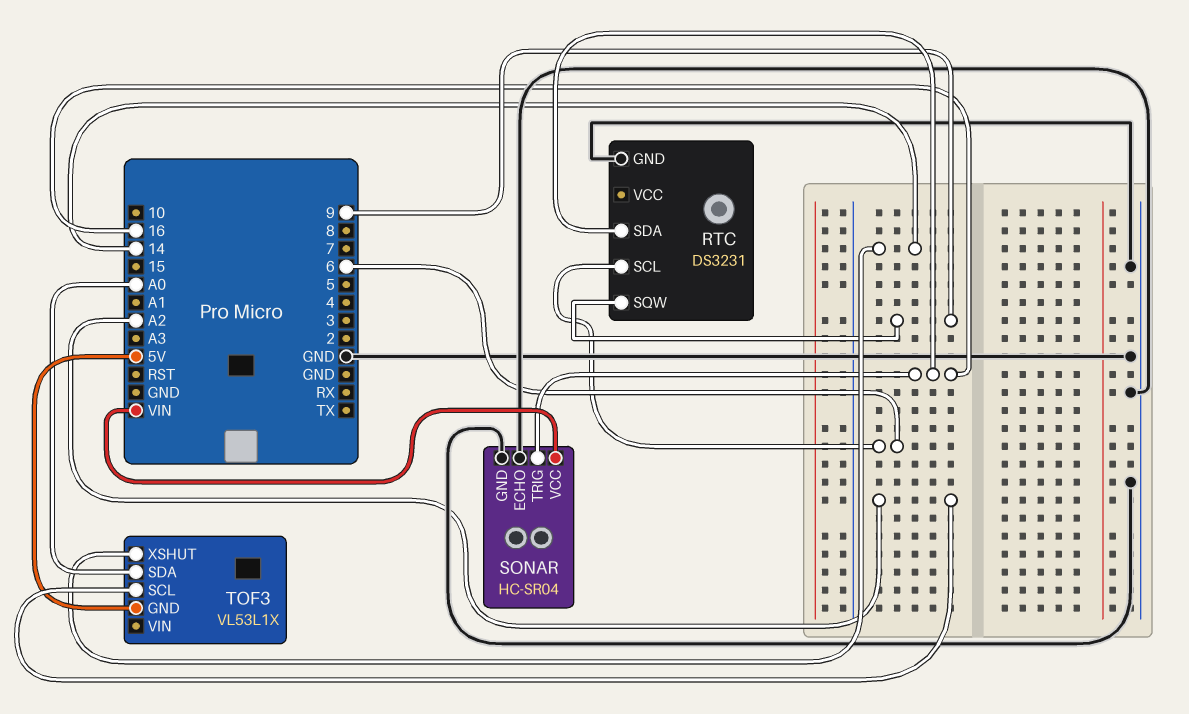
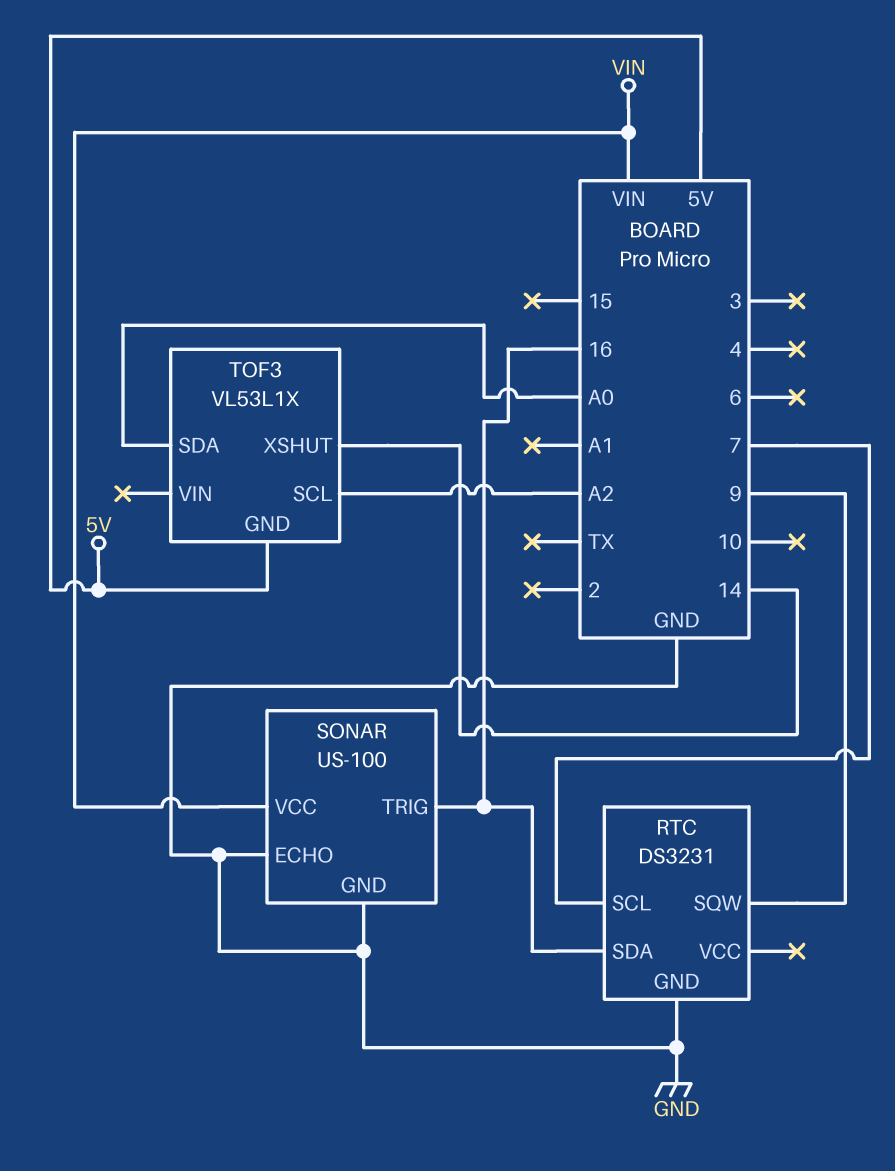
RTC pin SCL: 6 -> 7
SONAR: HC-SR04 -> US-100

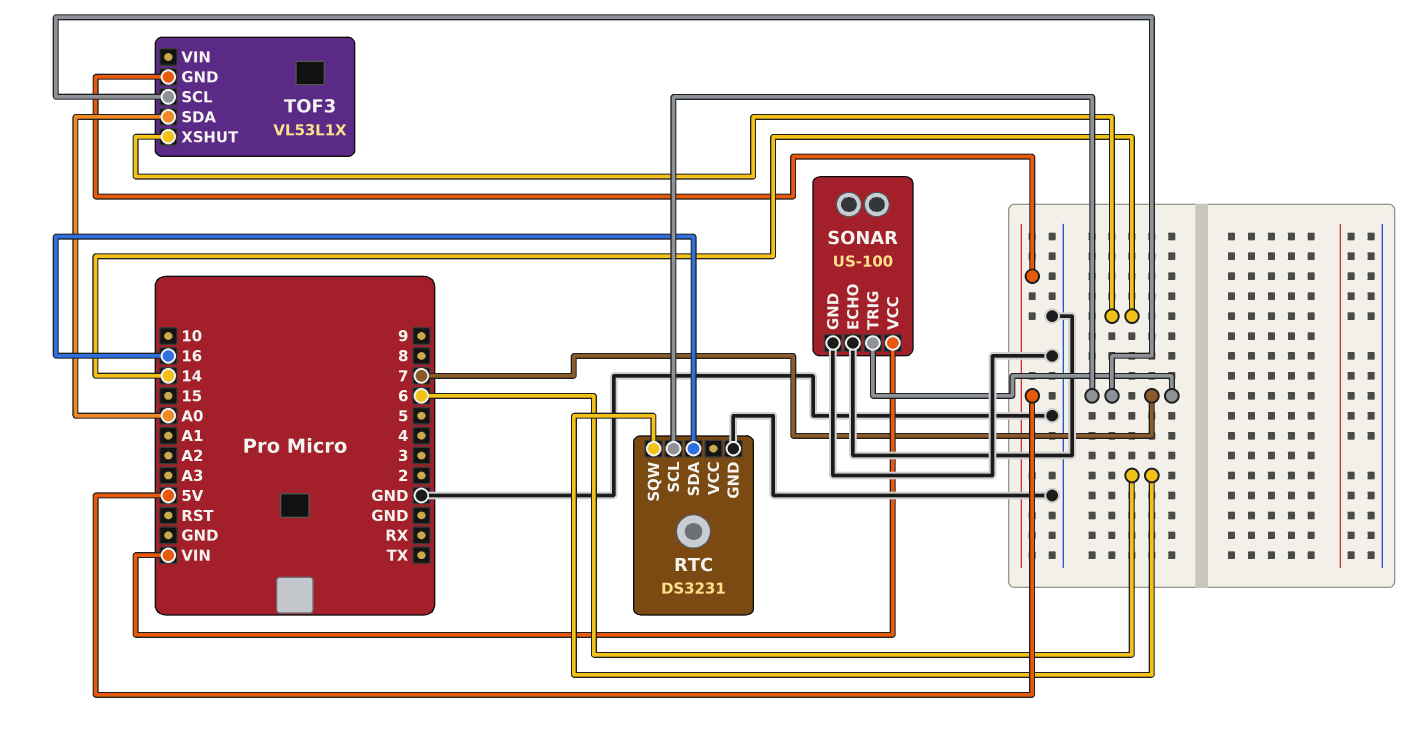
RTC pin SQW: 9 -> 6
SONAR pin TRIG: 16 -> 7
TOF3 pin SCL: A2 -> 7

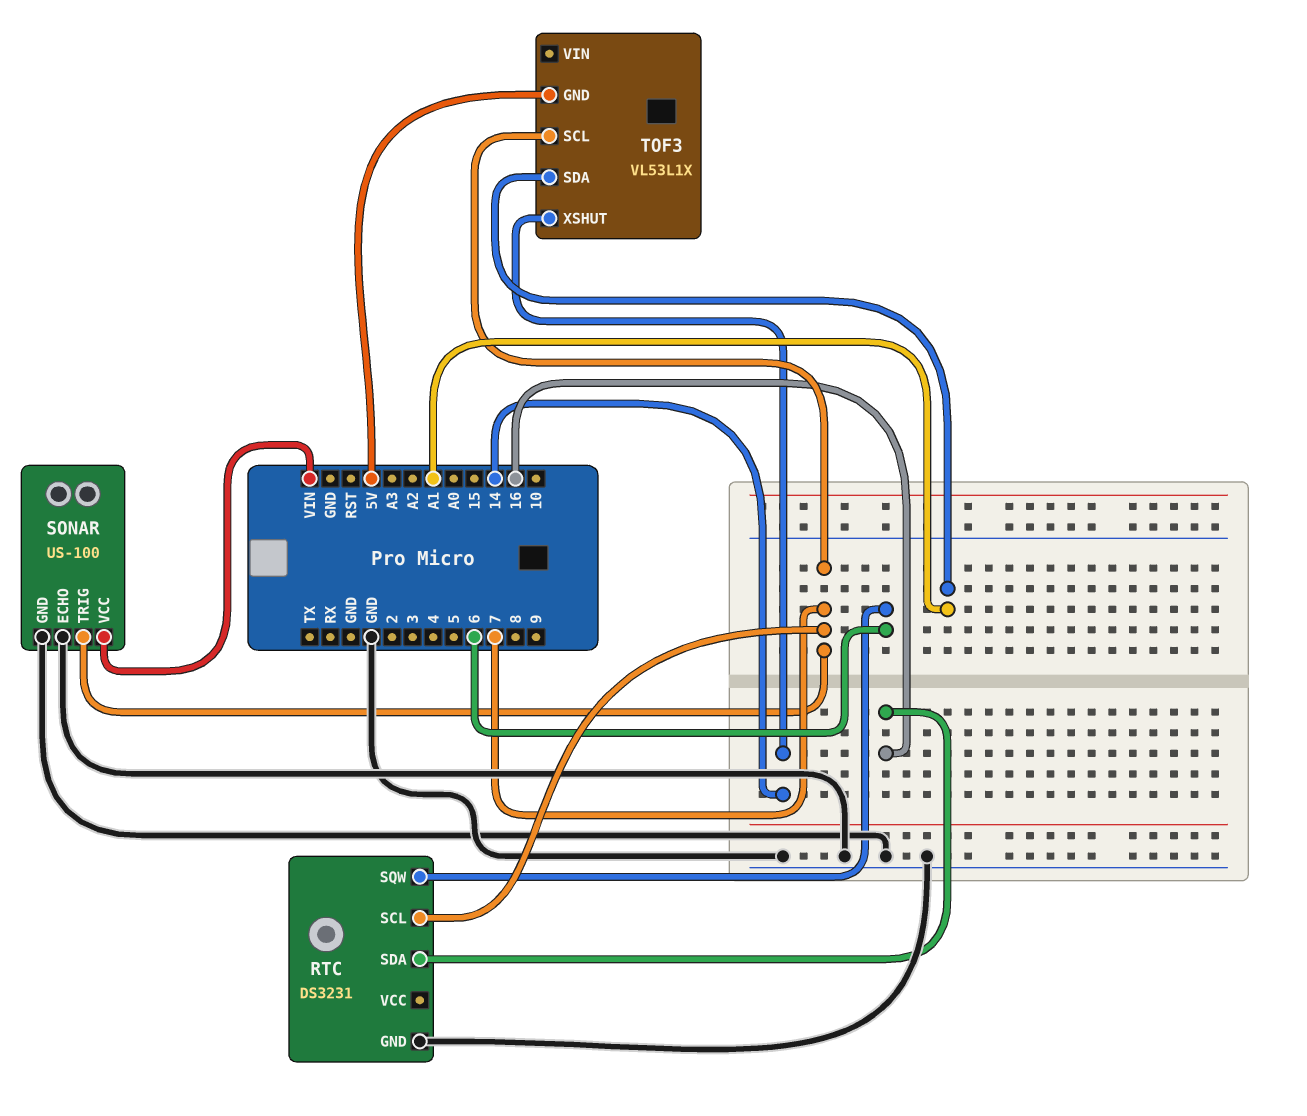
TOF3 pin SDA: A0 -> A1

